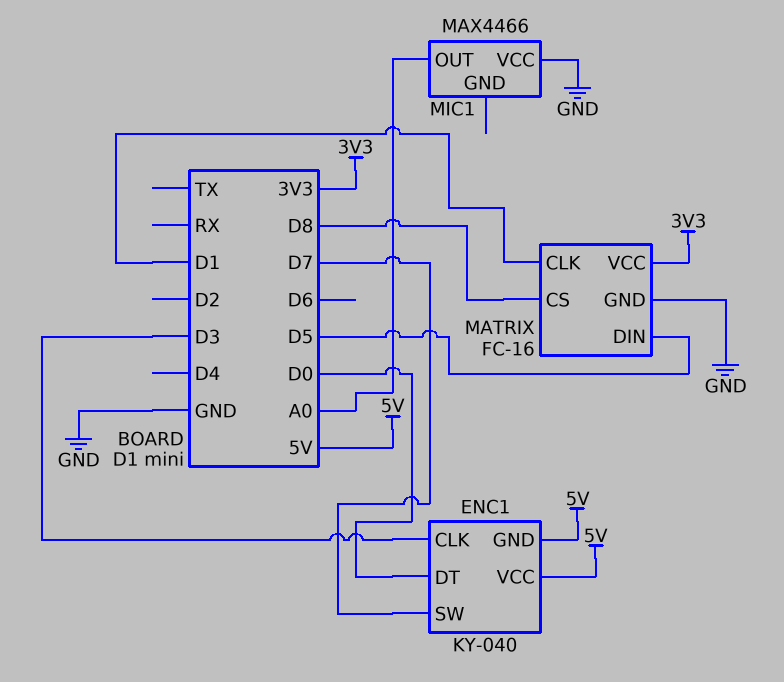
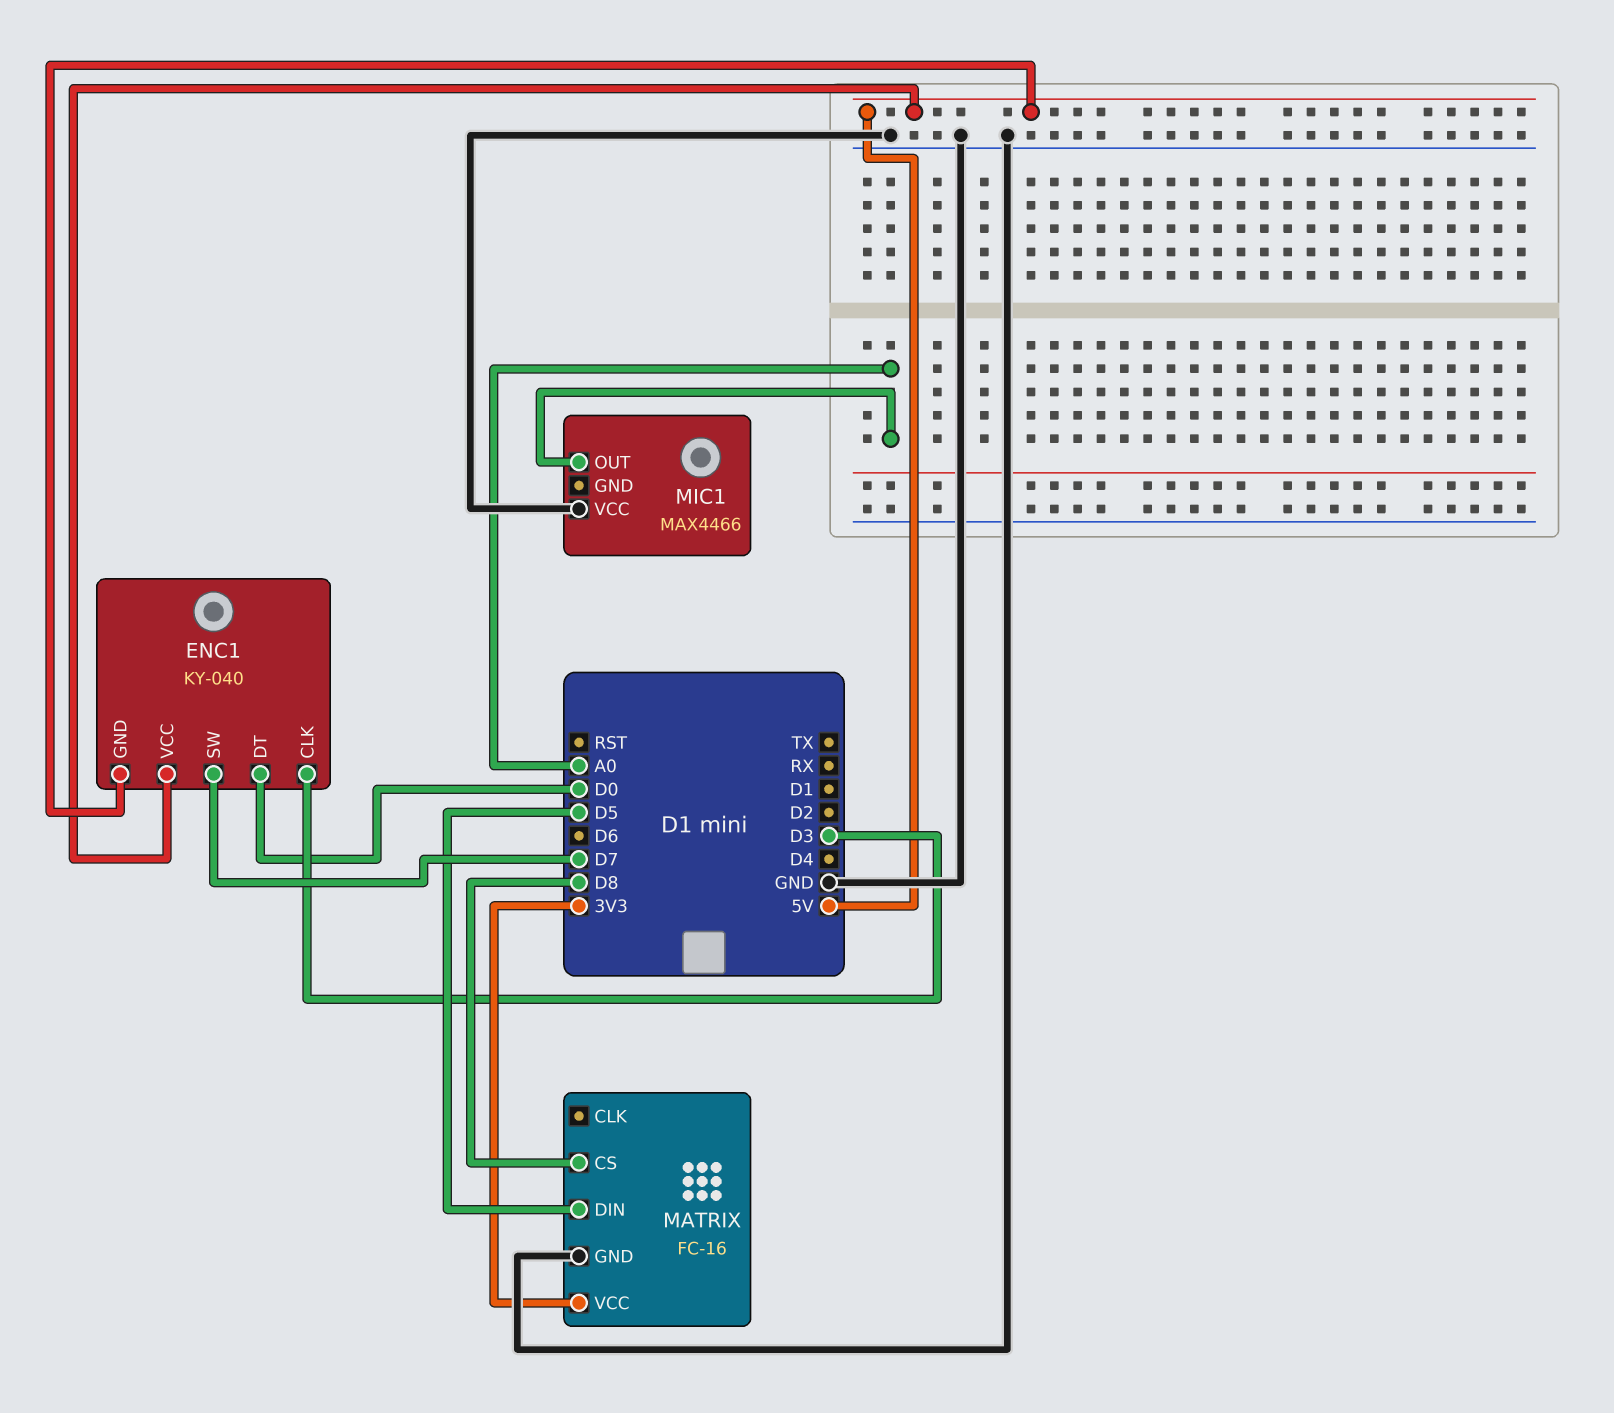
MATRIX pin CLK: D1 -> none

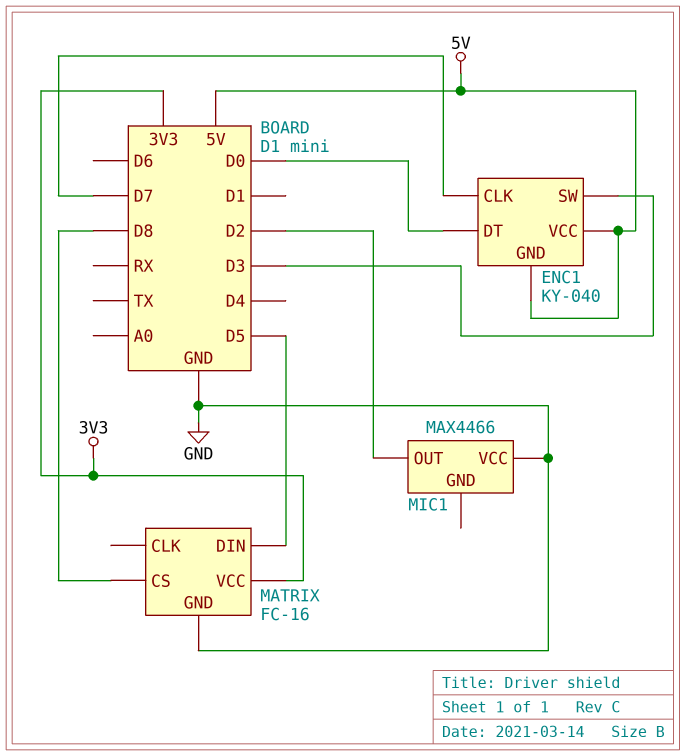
ENC1 pin CLK: D3 -> D7
ENC1 pin SW: D7 -> D3
MIC1 pin OUT: A0 -> D2

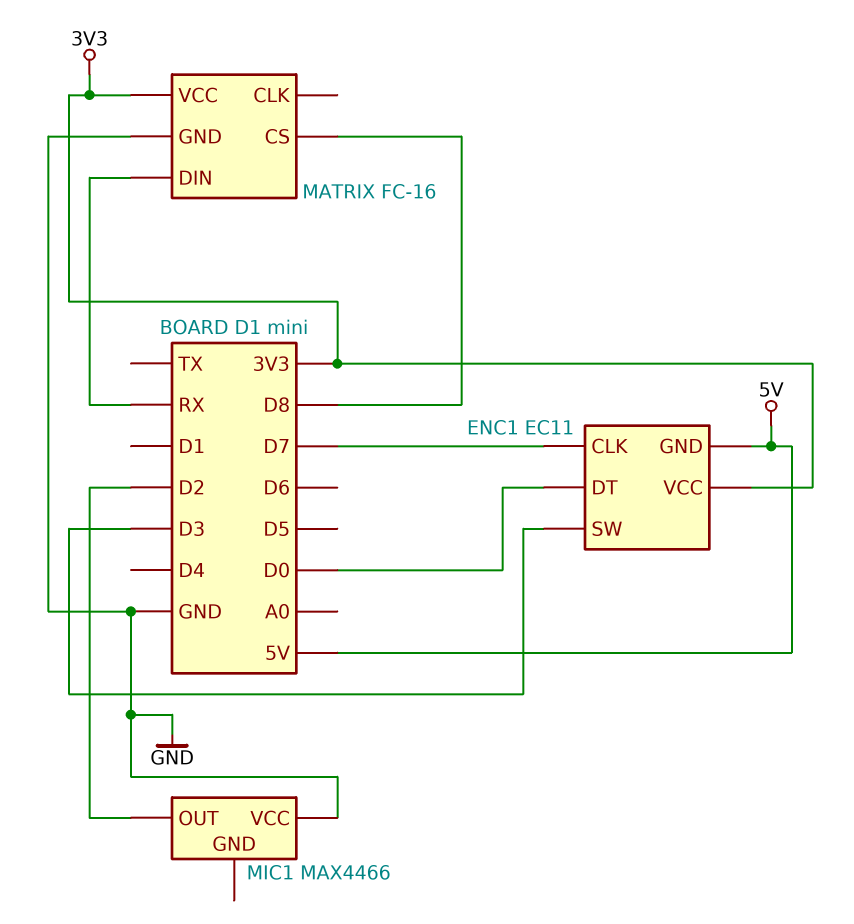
ENC1: KY-040 -> EC11
ENC1 pin VCC: 5V -> 3V3
MATRIX pin DIN: D5 -> RX

